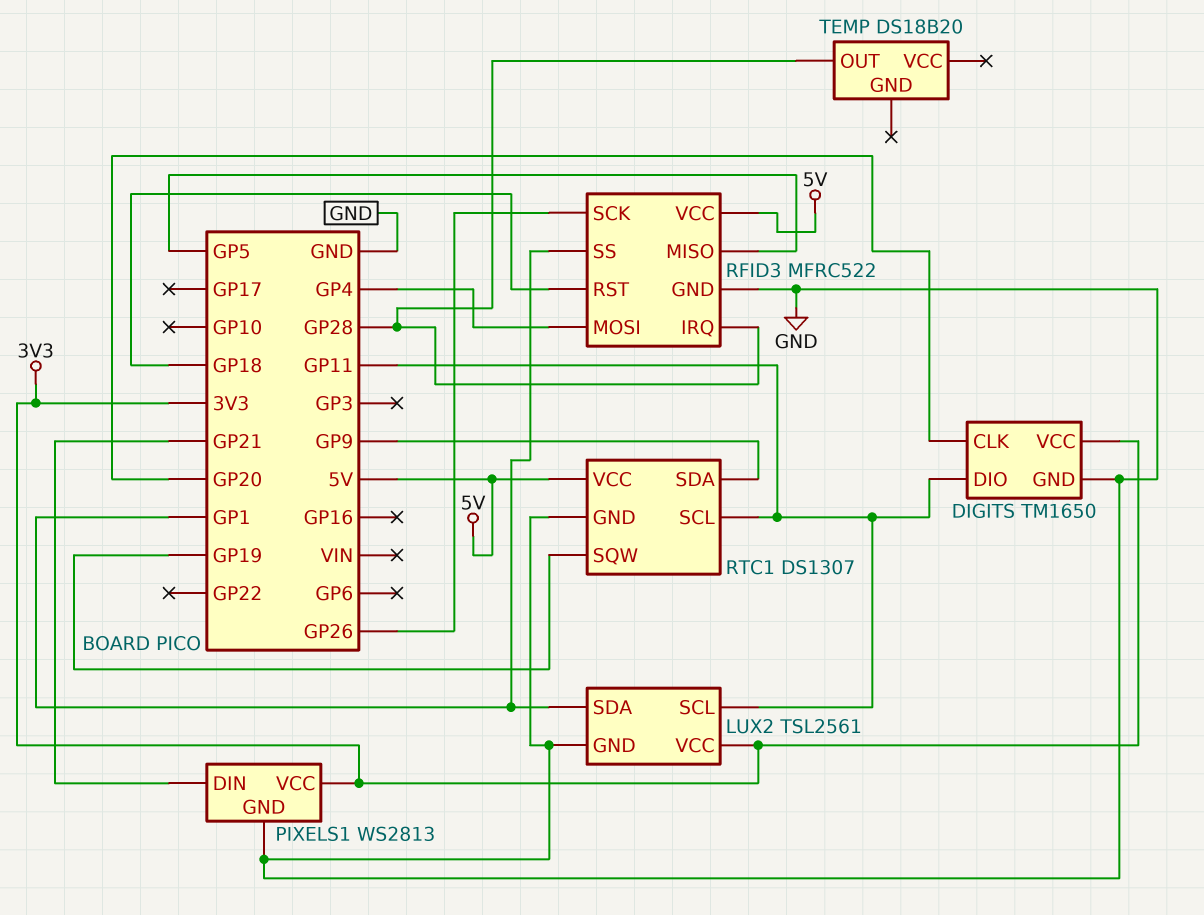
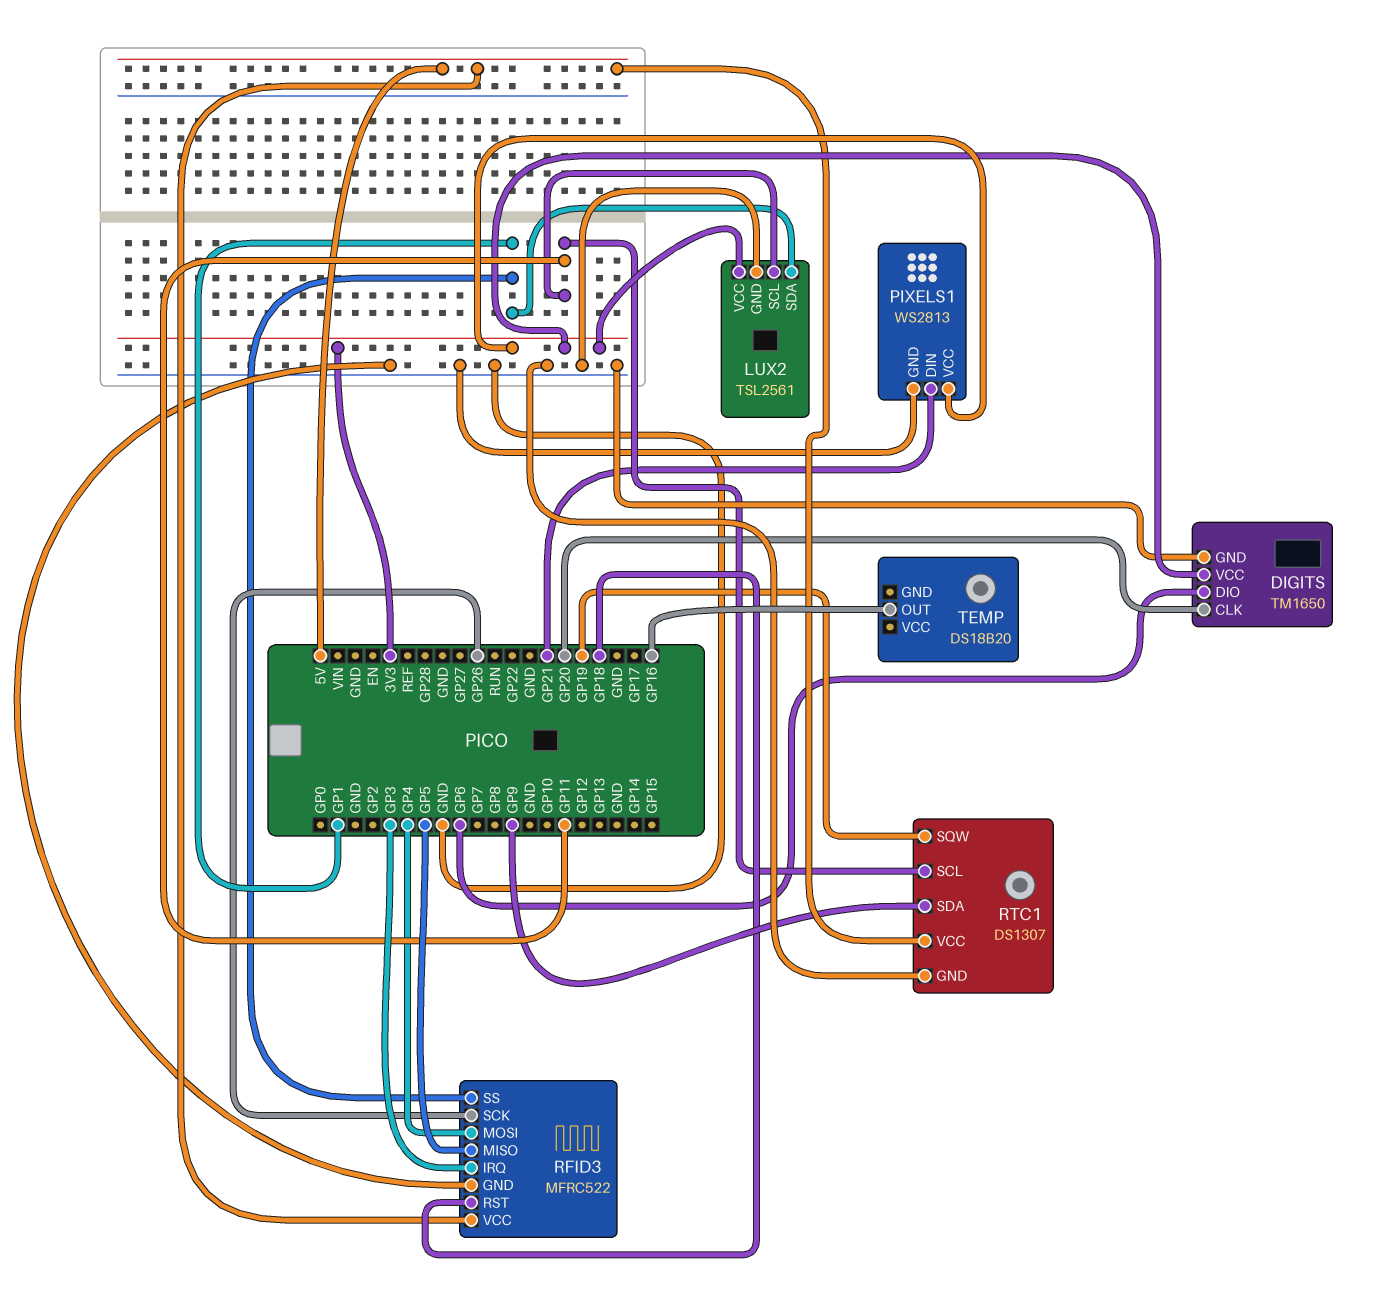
DIGITS pin DIO: GP11 -> GP6
RFID3 pin IRQ: GP28 -> GP3
TEMP pin OUT: GP28 -> GP16

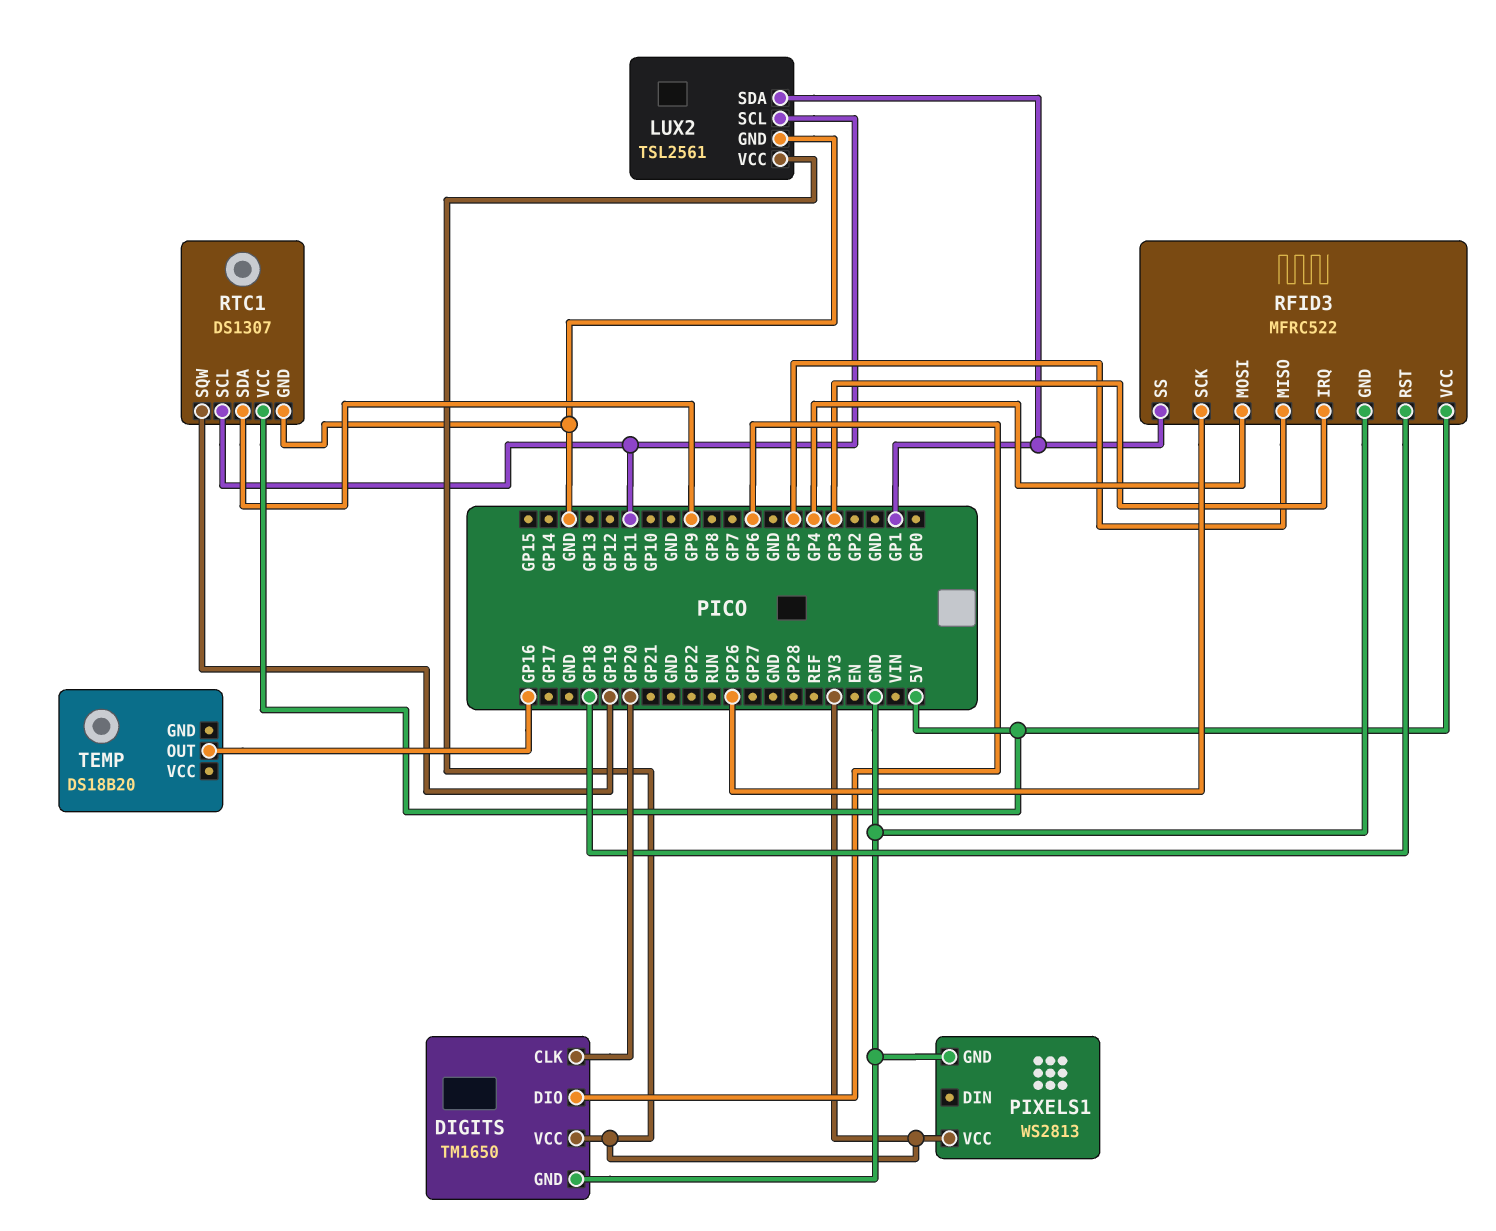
PIXELS1 pin DIN: GP21 -> none

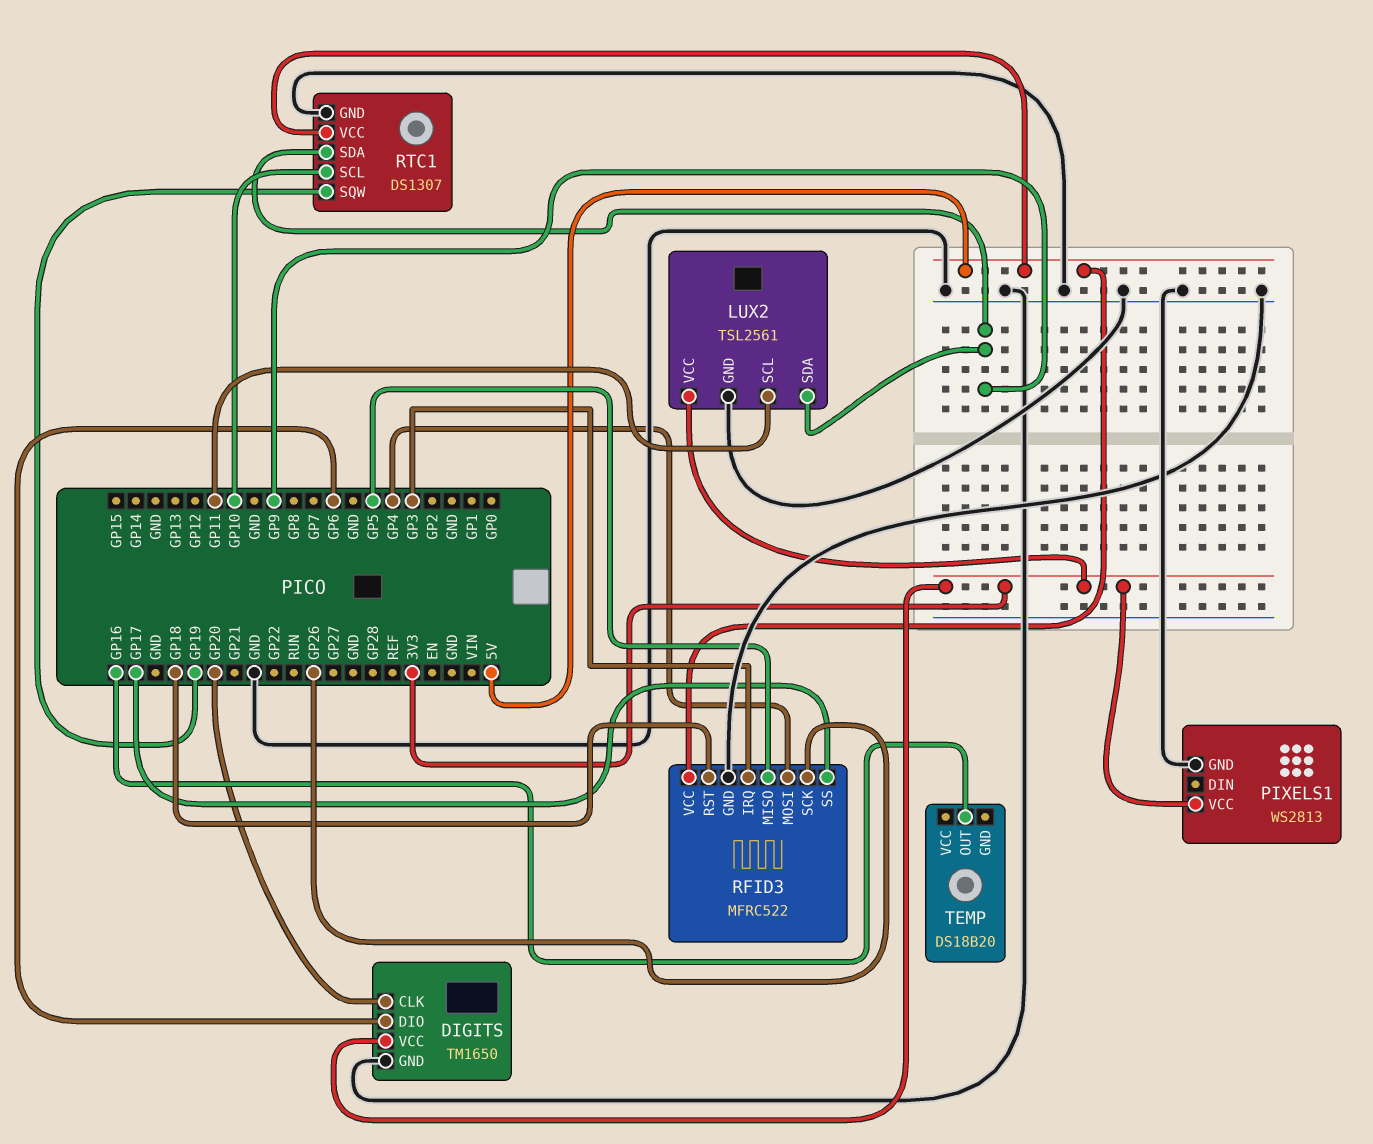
LUX2 pin SDA: GP1 -> GP9
RFID3 pin SS: GP1 -> GP17
RTC1 pin SCL: GP11 -> GP10

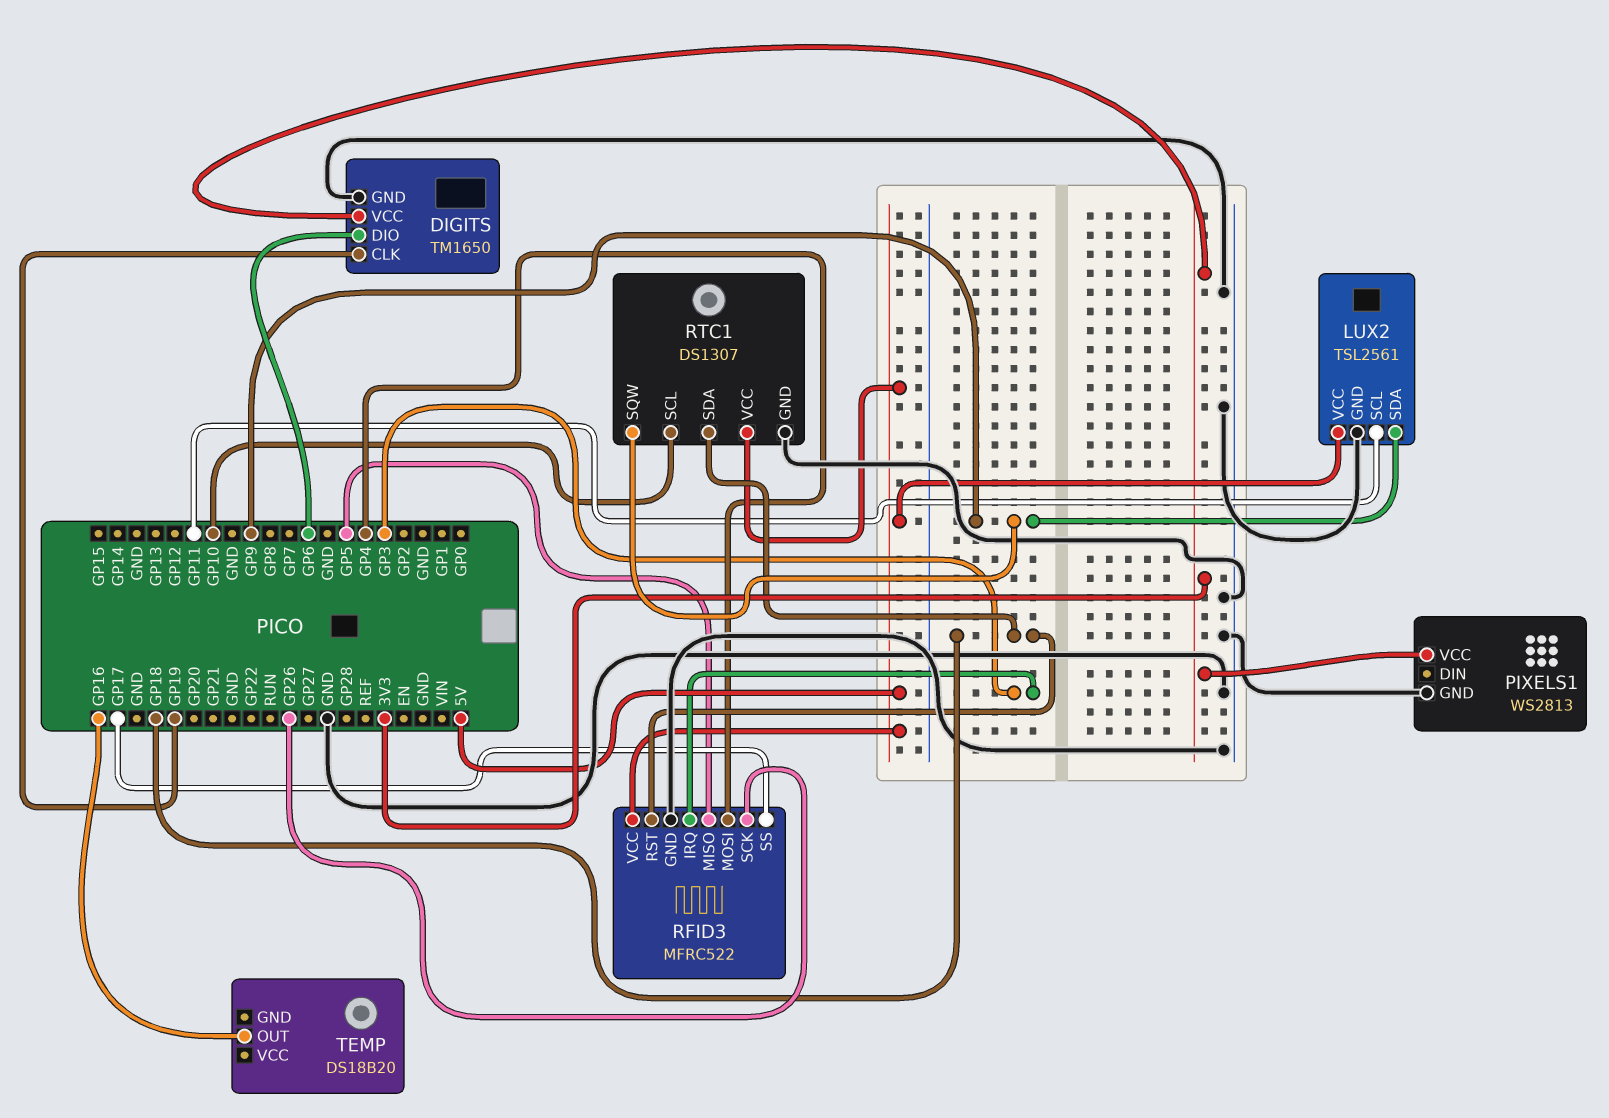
DIGITS pin CLK: GP20 -> GP19
LUX2 pin VCC: 3V3 -> 5V
RTC1 pin SDA: GP9 -> GP18
RTC1 pin SQW: GP19 -> GP9

